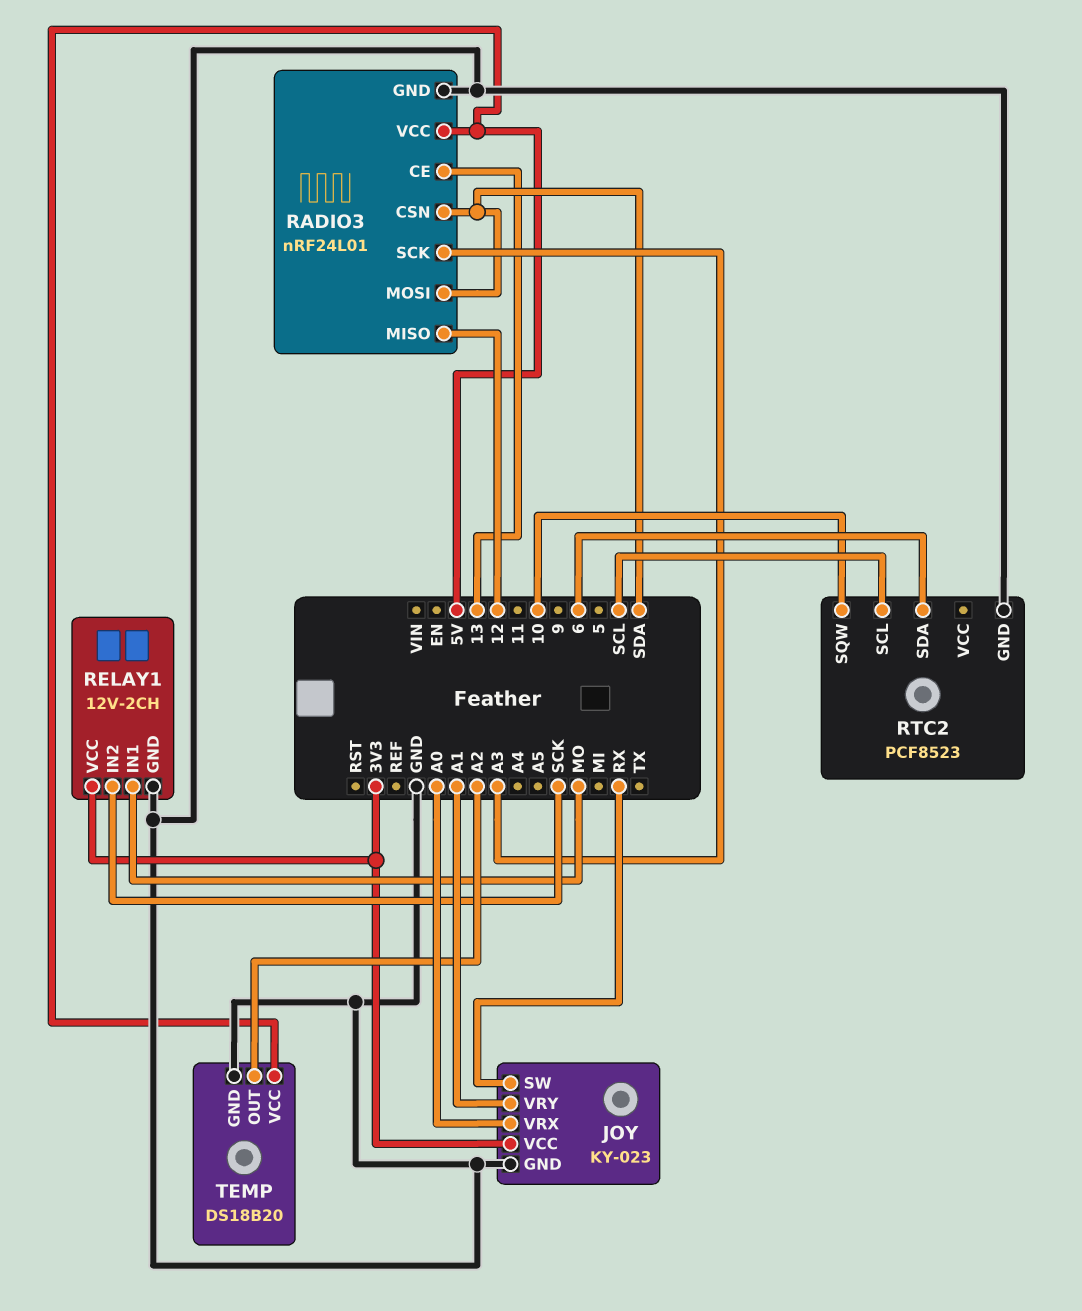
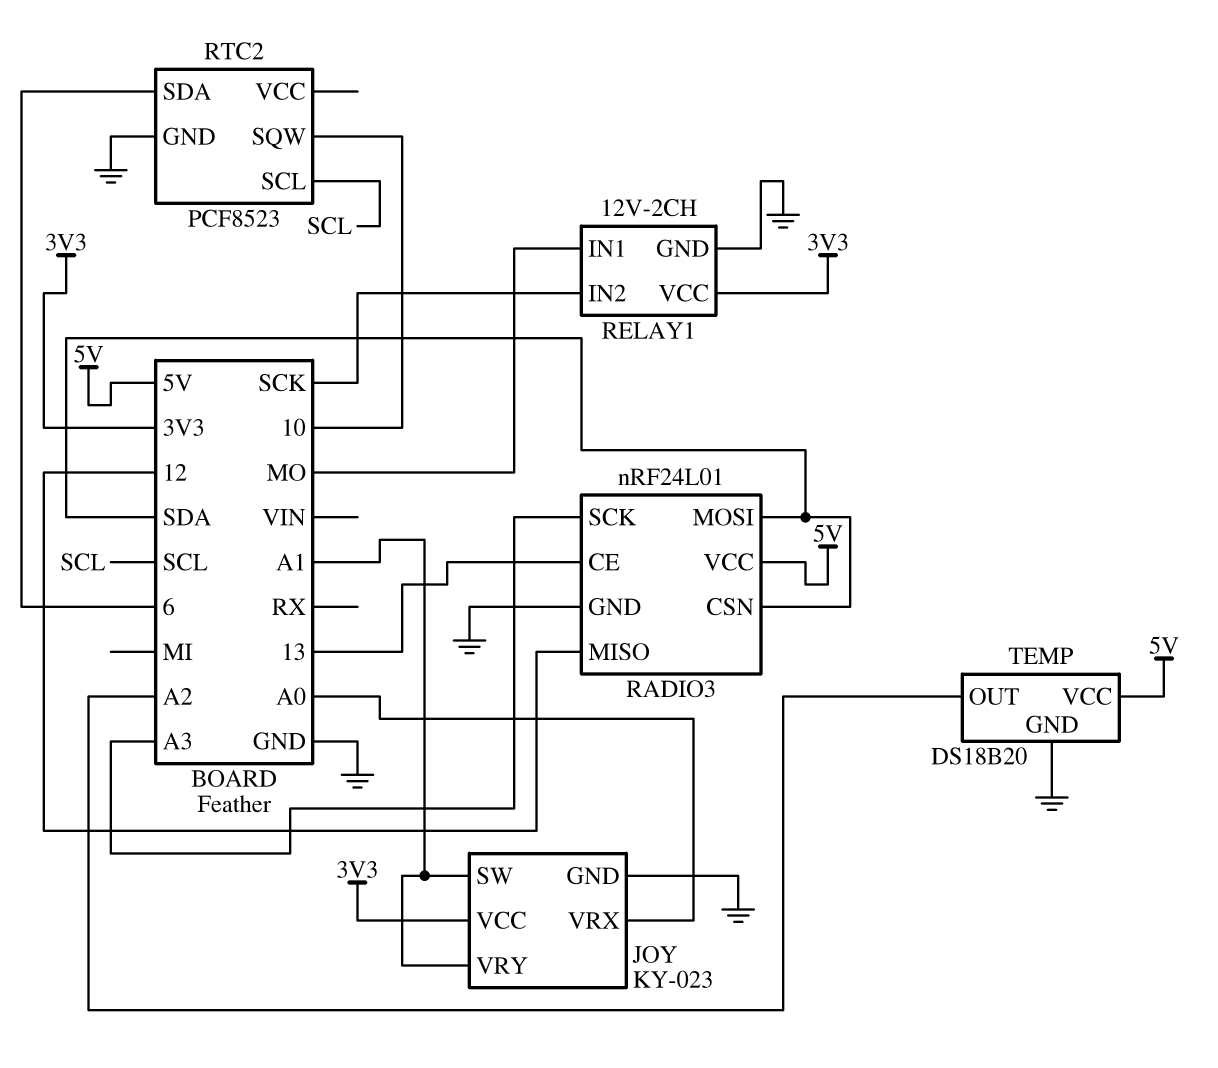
JOY pin SW: RX -> A1

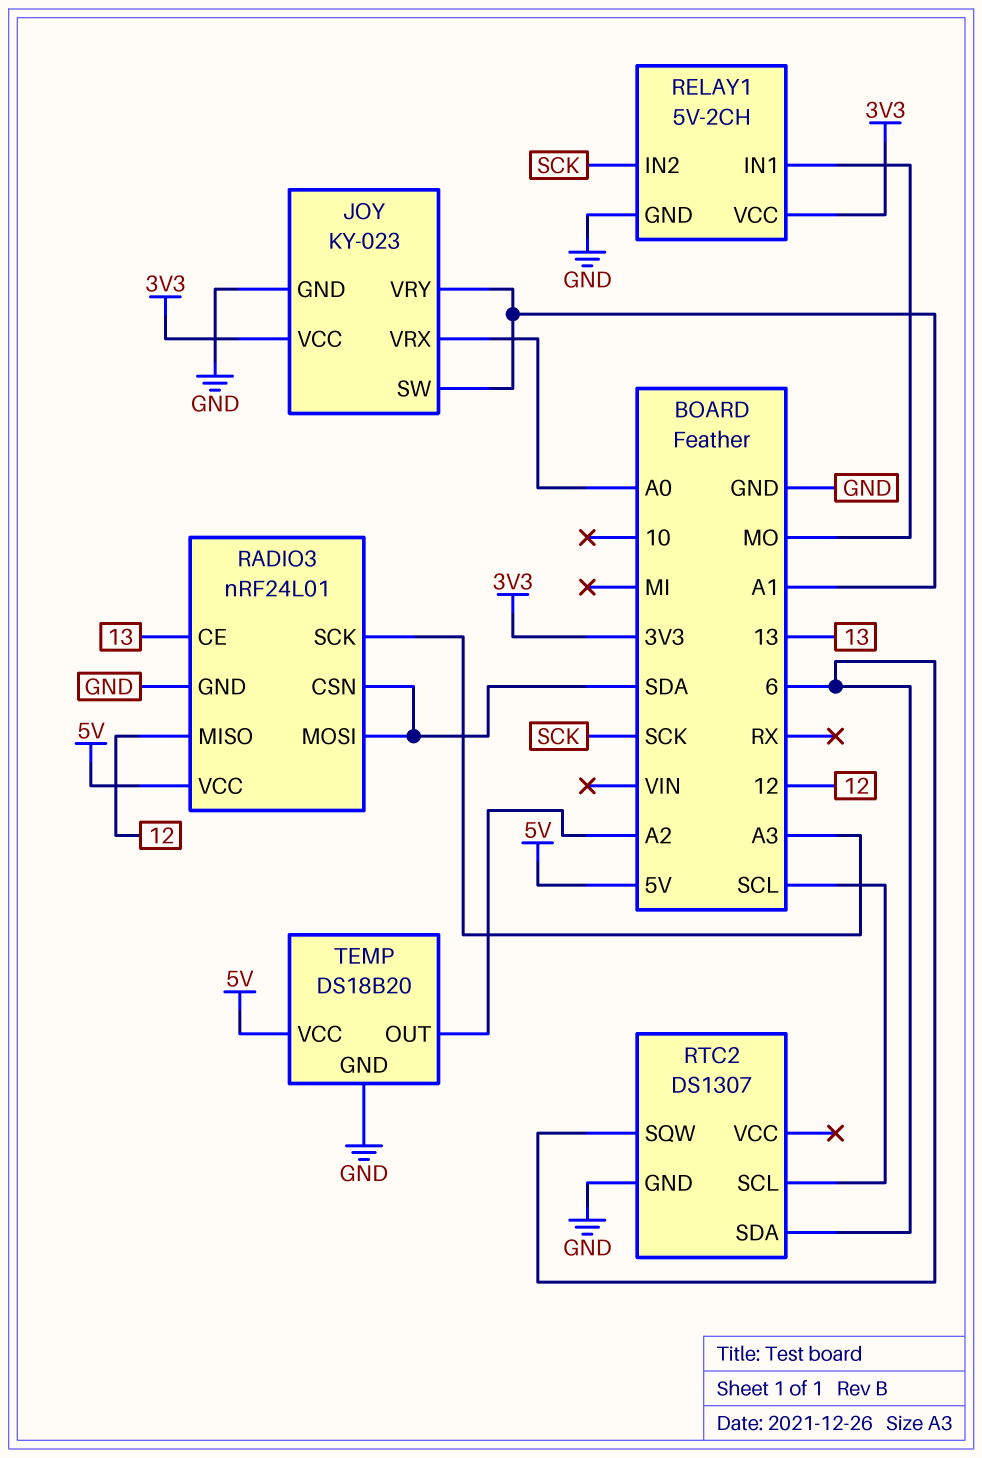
RELAY1: 12V-2CH -> 5V-2CH
RTC2: PCF8523 -> DS1307
RTC2 pin SQW: 10 -> 6

